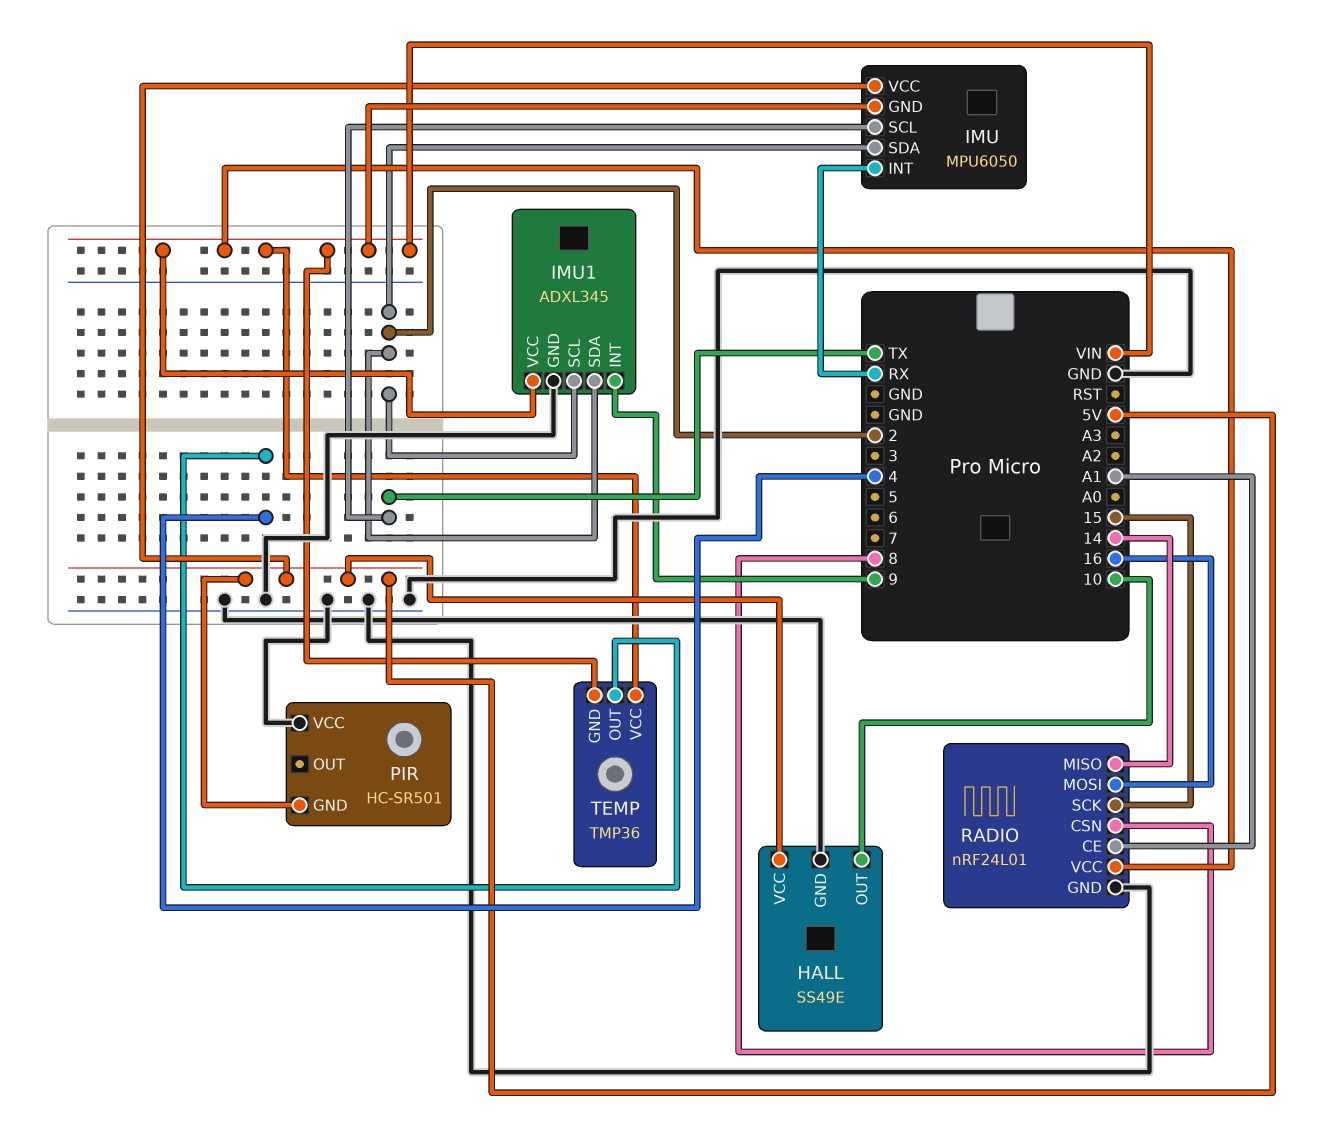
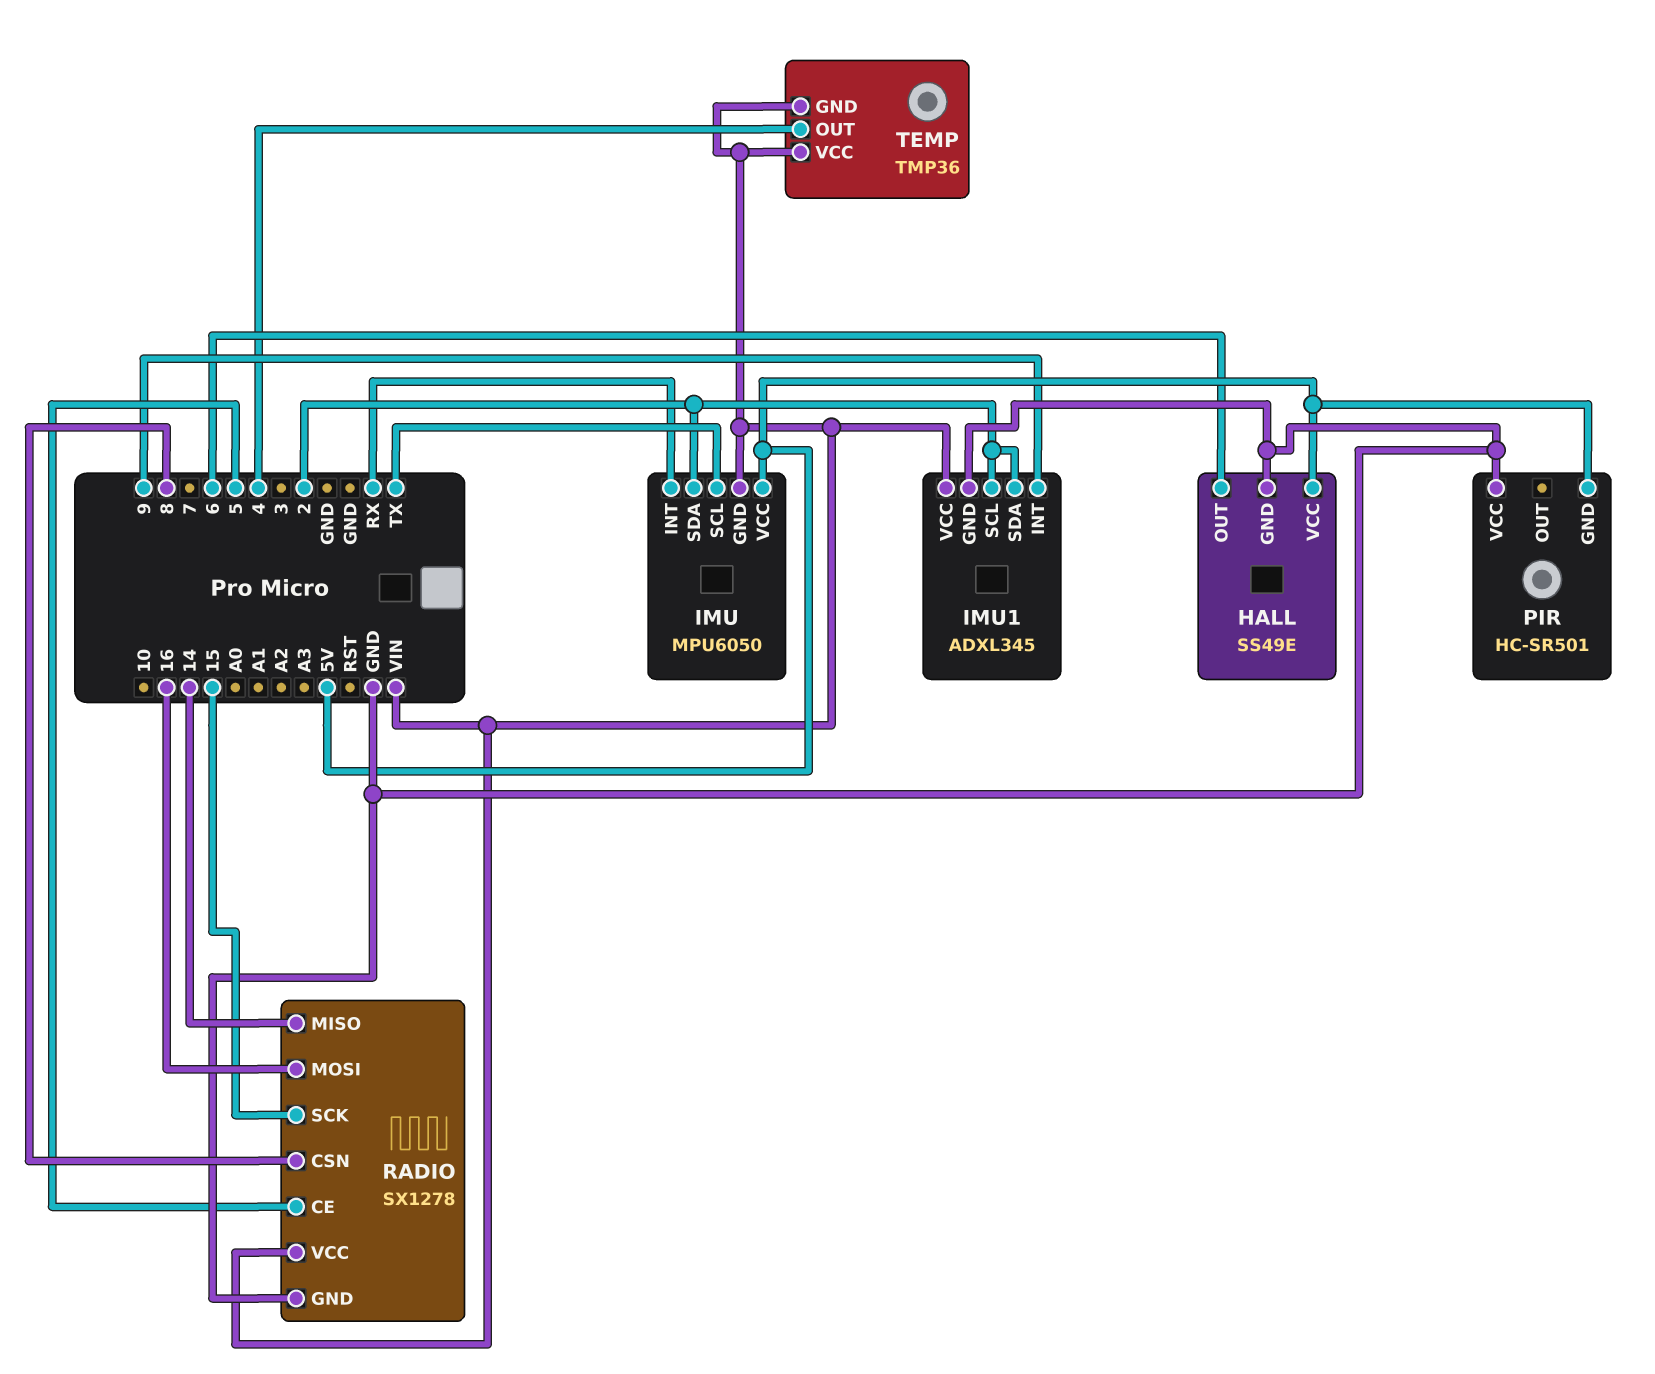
HALL pin OUT: 10 -> 6
RADIO: nRF24L01 -> SX1278
RADIO pin CE: A1 -> 5

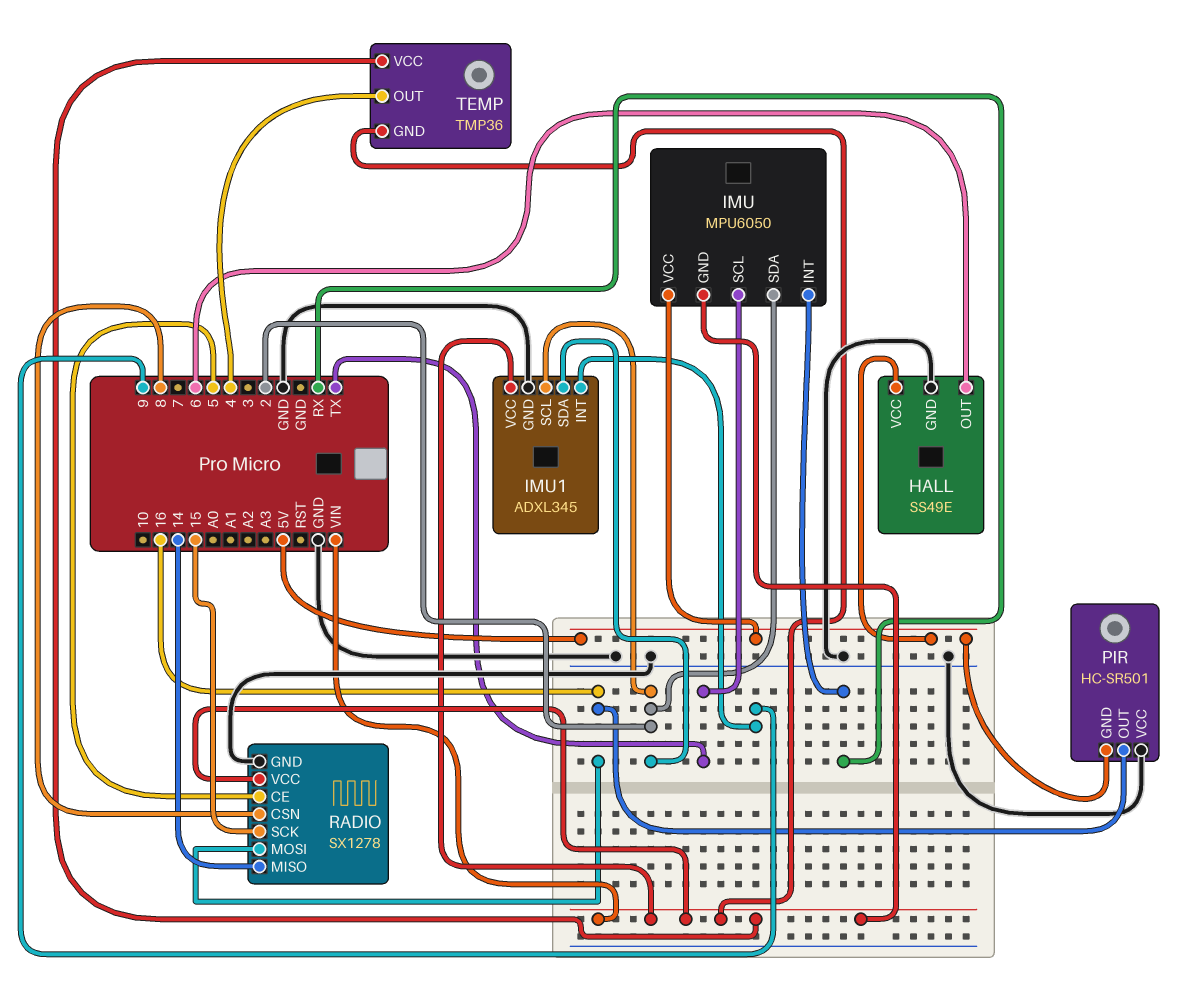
PIR pin OUT: none -> 16

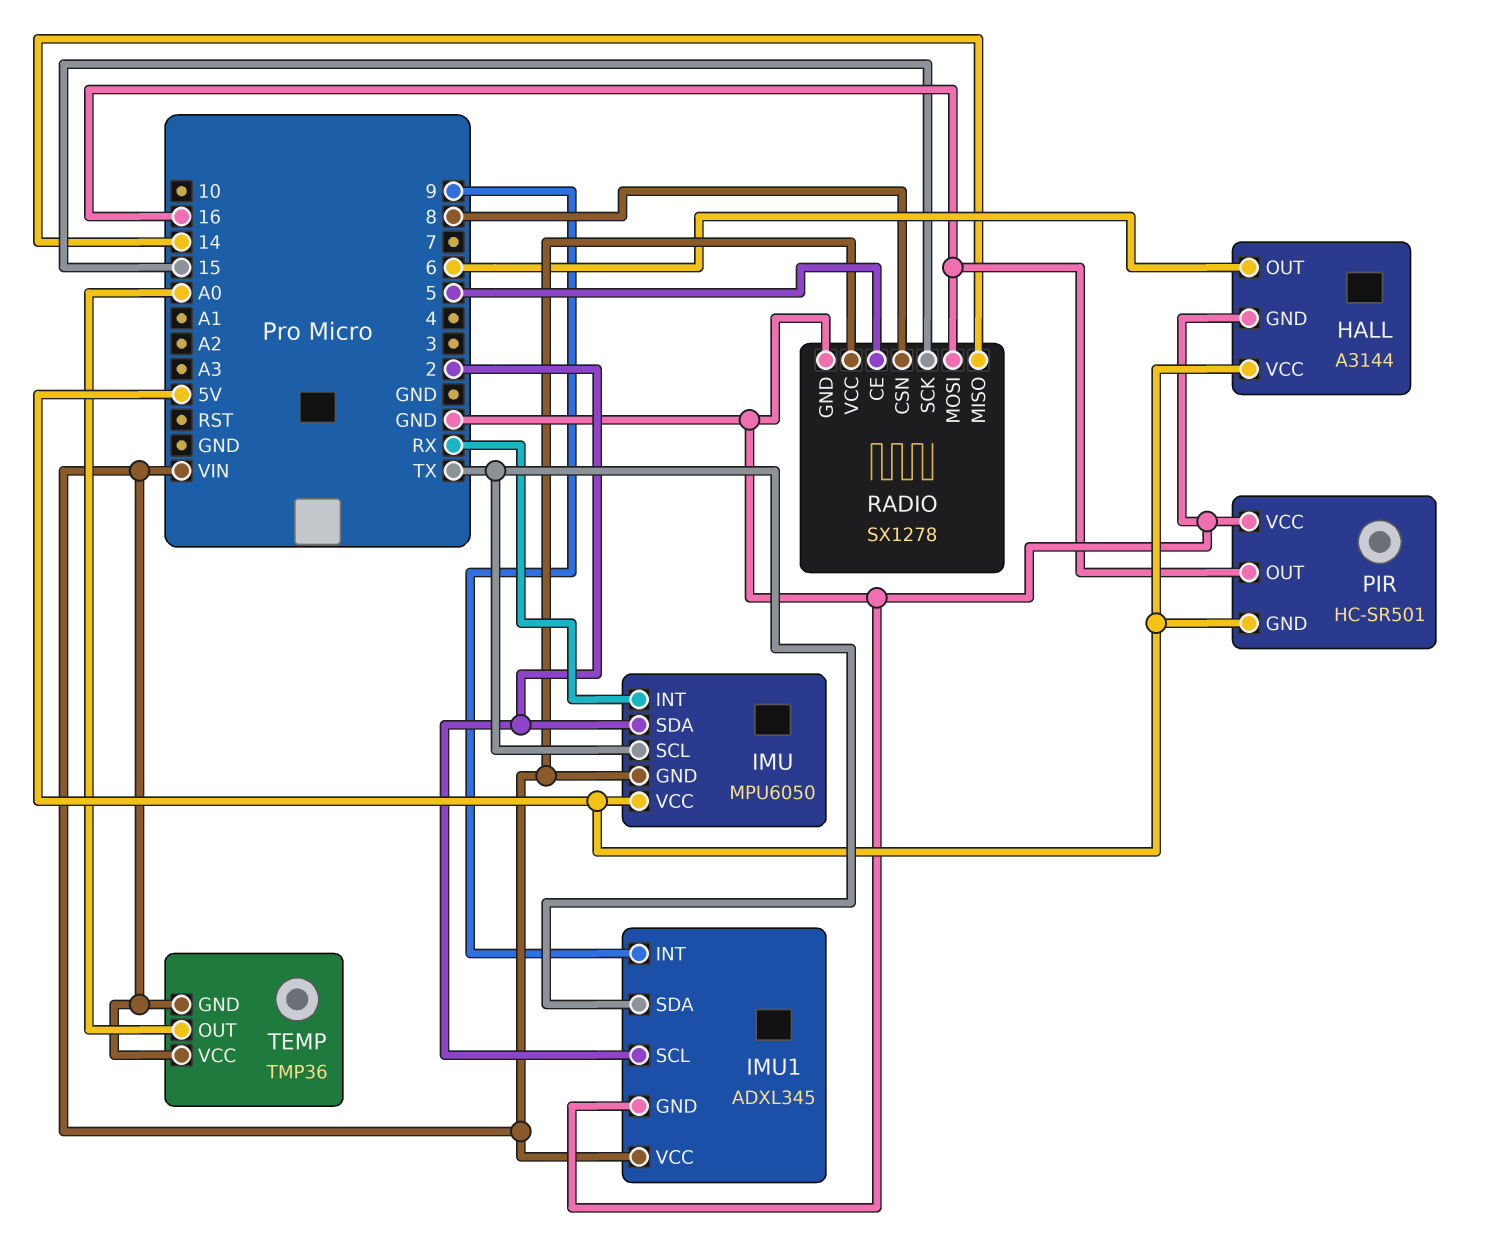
HALL: SS49E -> A3144
IMU1 pin SDA: 2 -> TX
TEMP pin OUT: 4 -> A0

